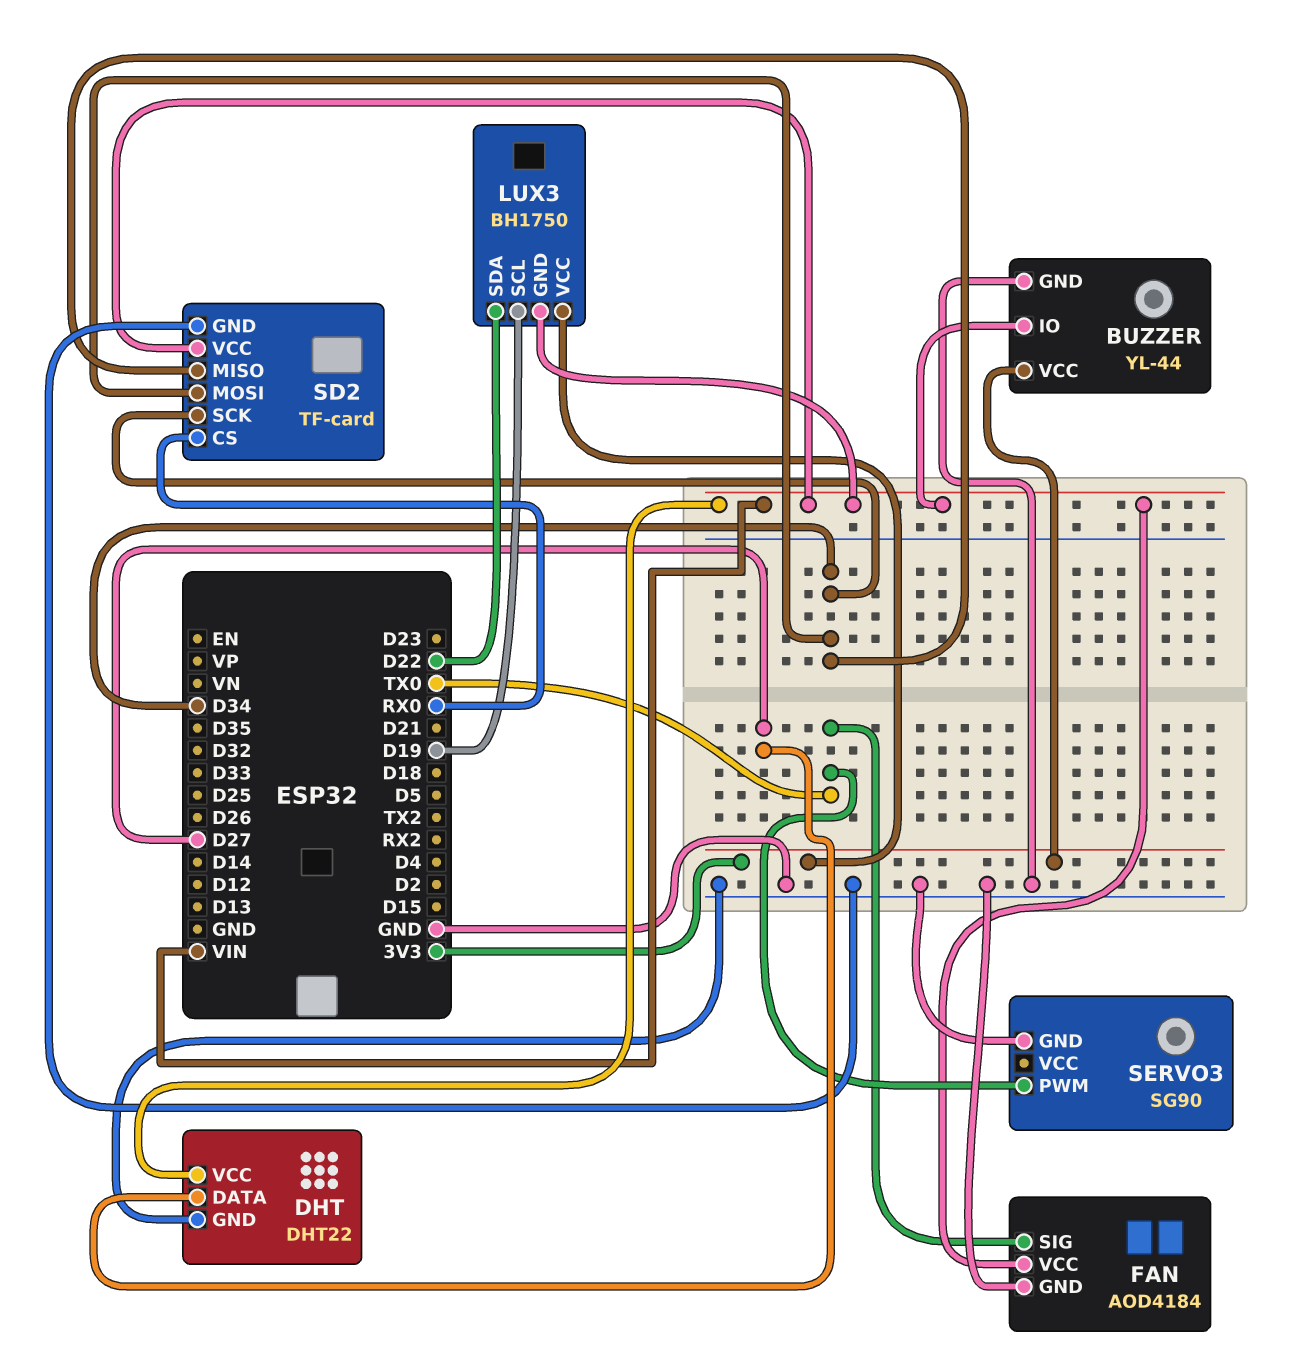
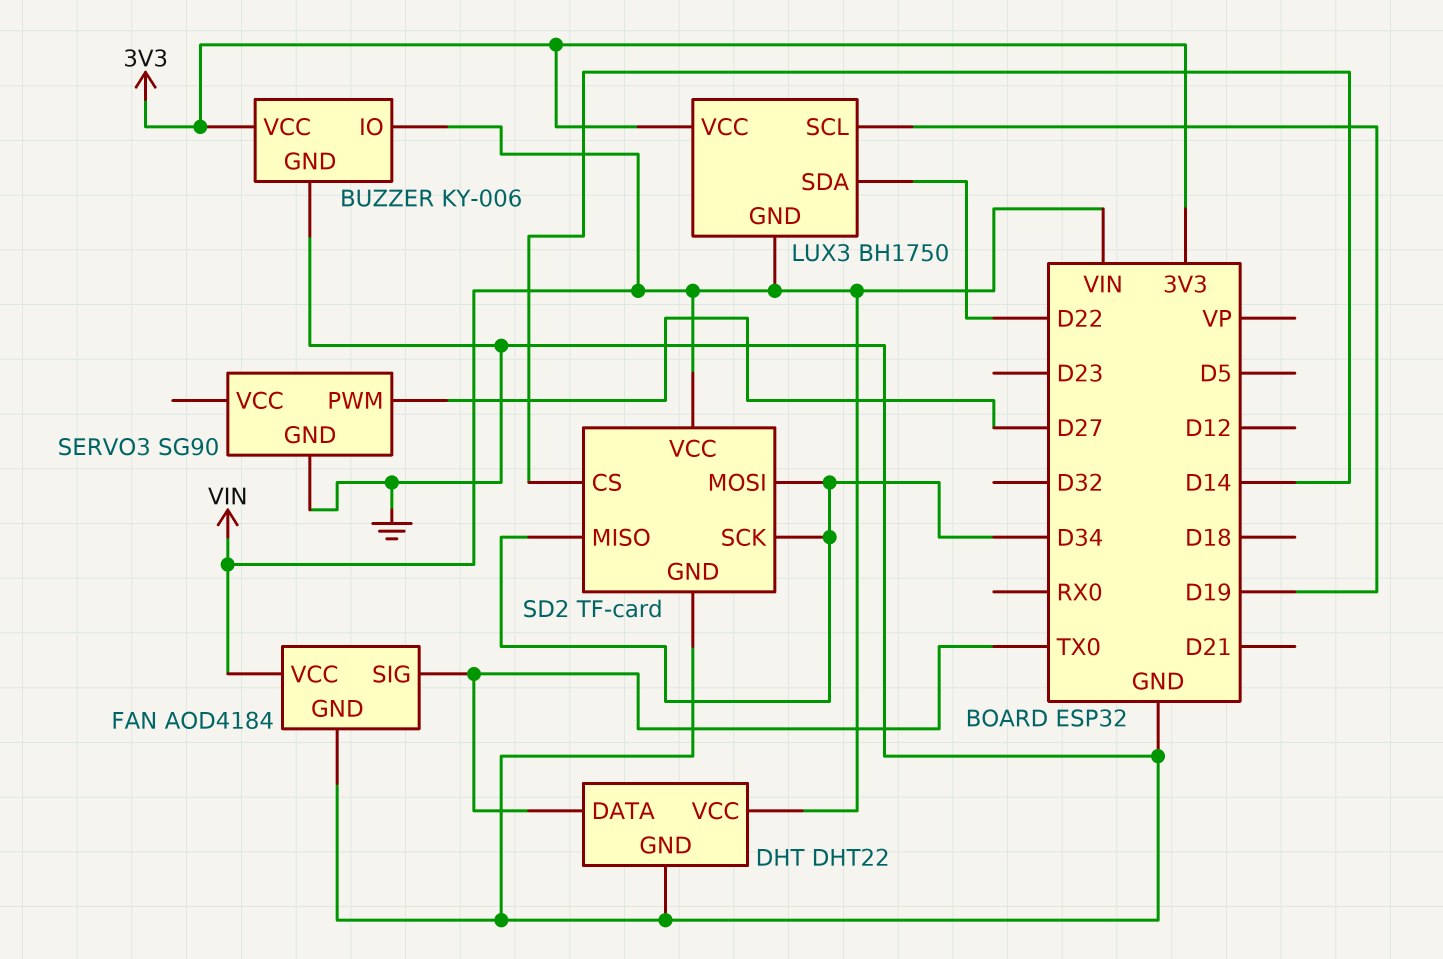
BUZZER: YL-44 -> KY-006
DHT pin DATA: D27 -> TX0
SD2 pin CS: RX0 -> D14
SERVO3 pin PWM: TX0 -> D27

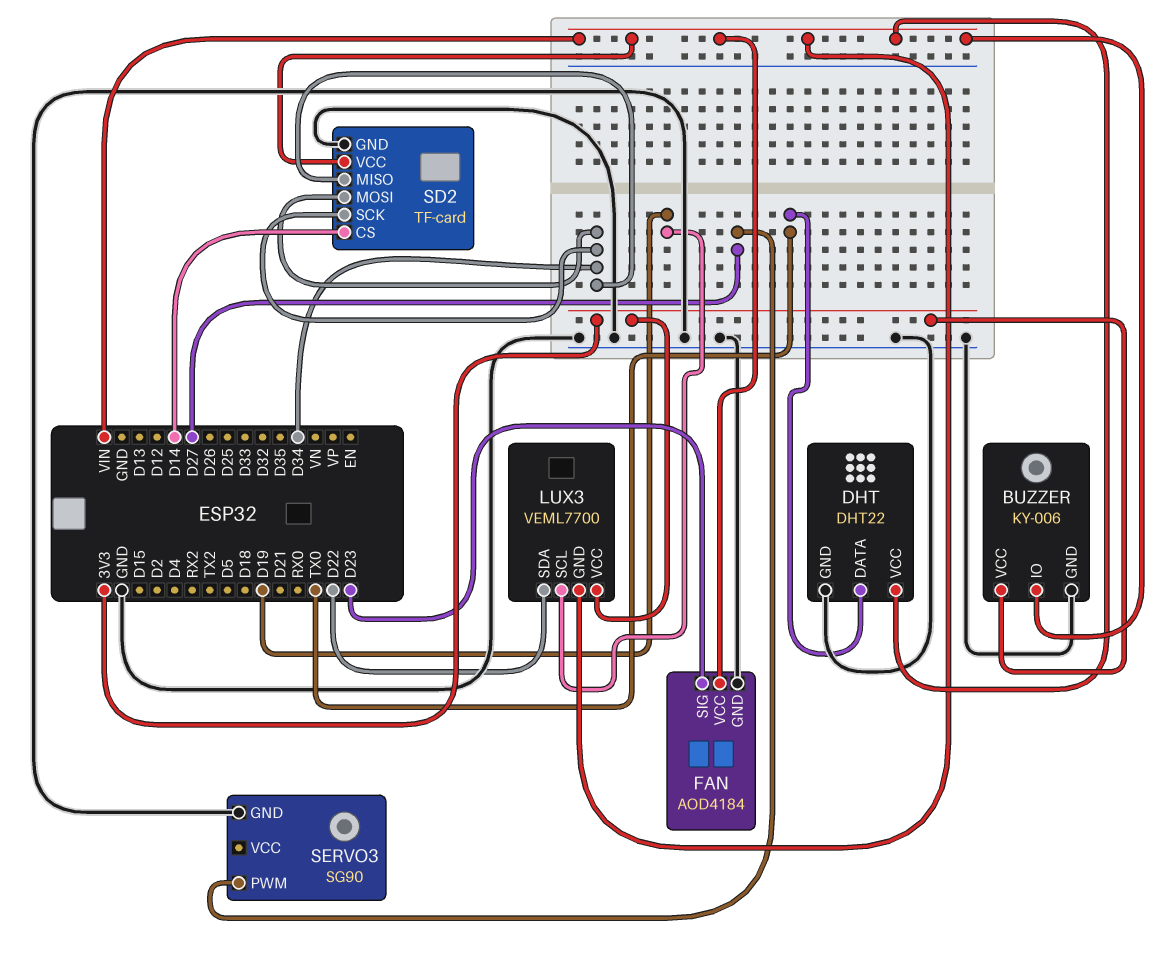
FAN pin SIG: TX0 -> D23
LUX3: BH1750 -> VEML7700

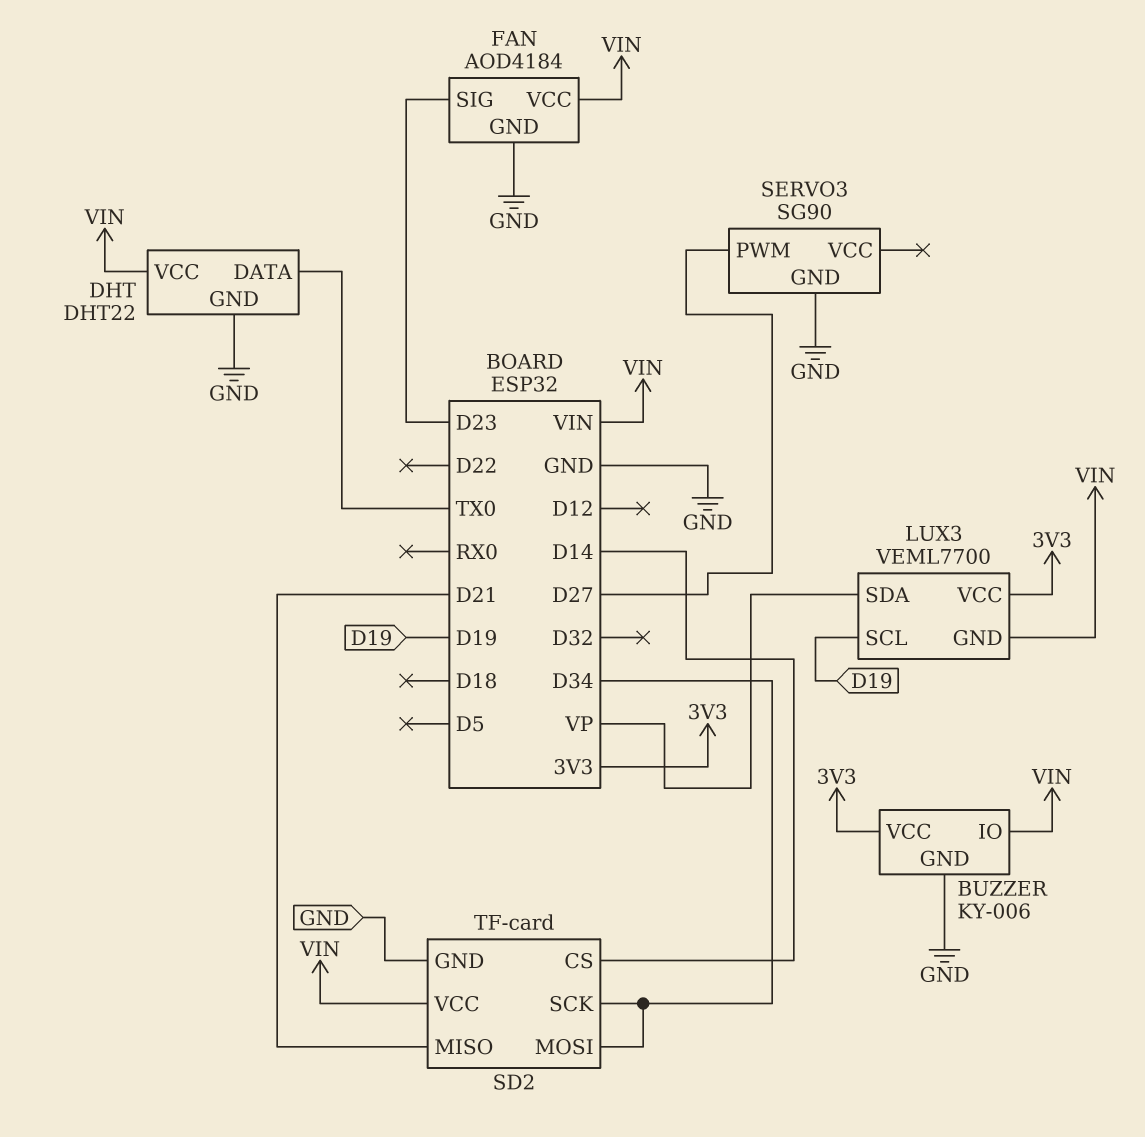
LUX3 pin SDA: D22 -> VP
SD2 pin MISO: D34 -> D21

